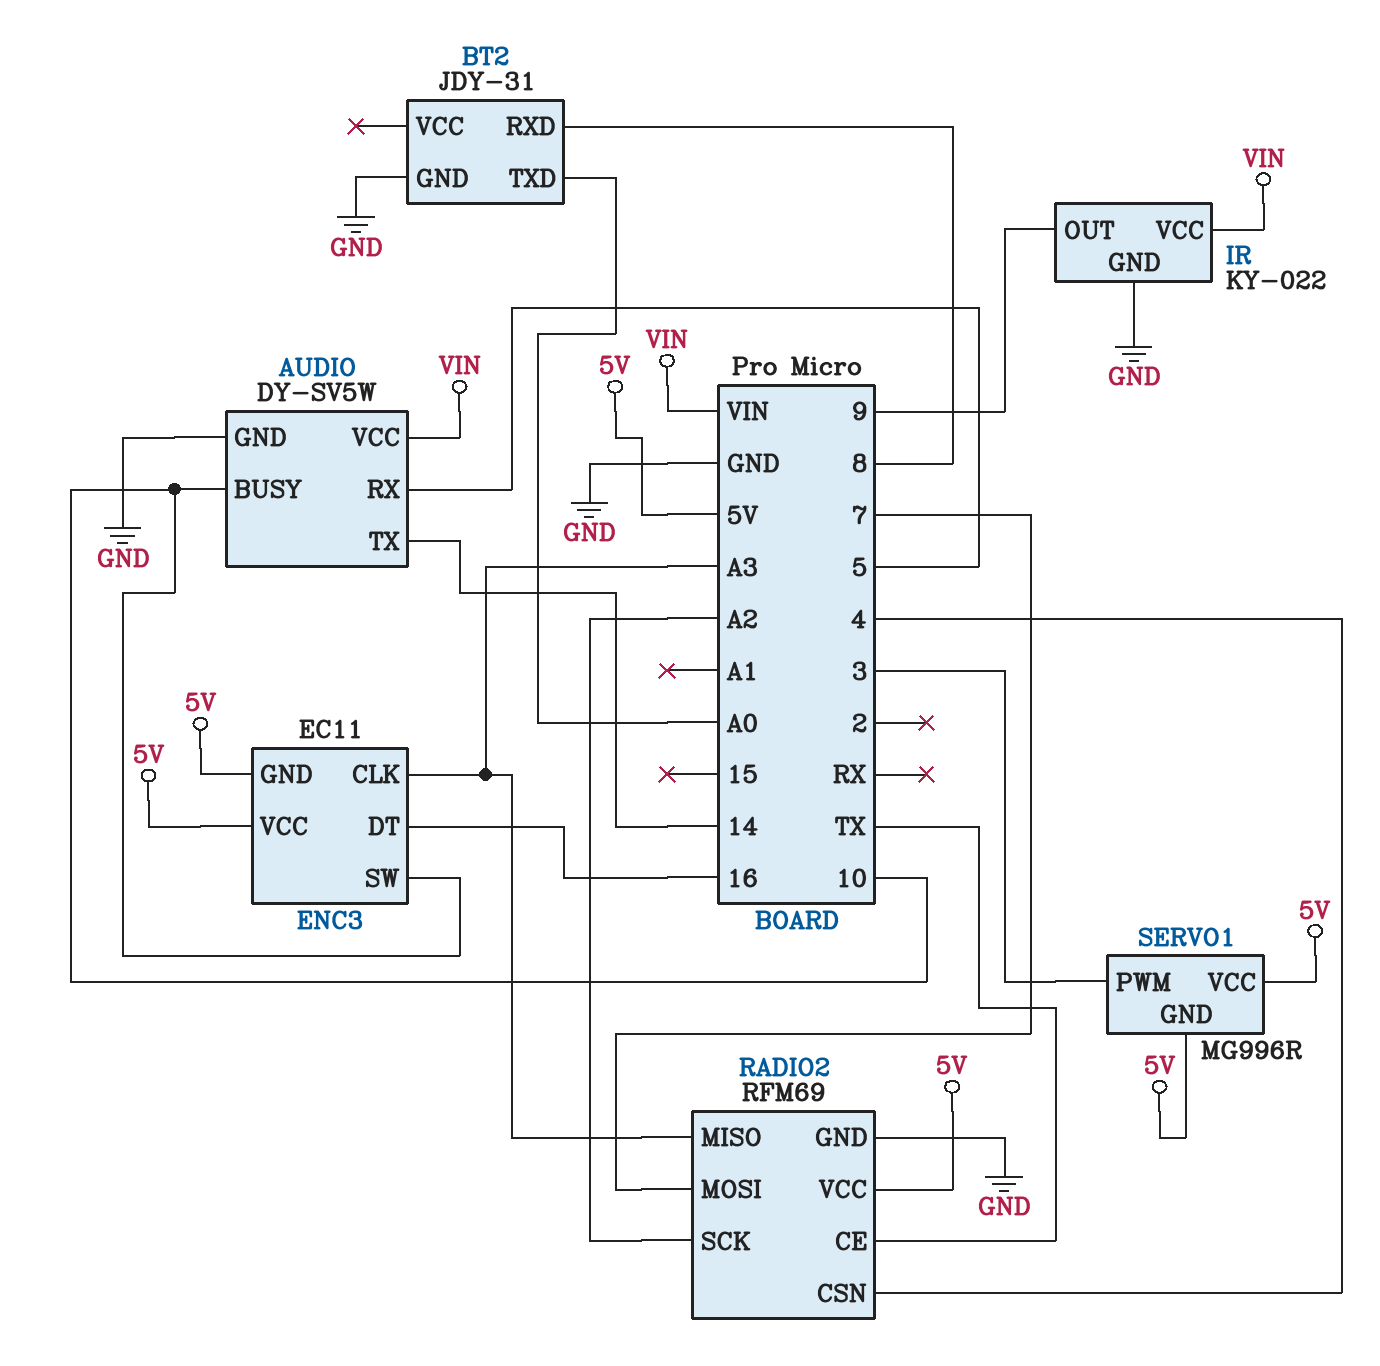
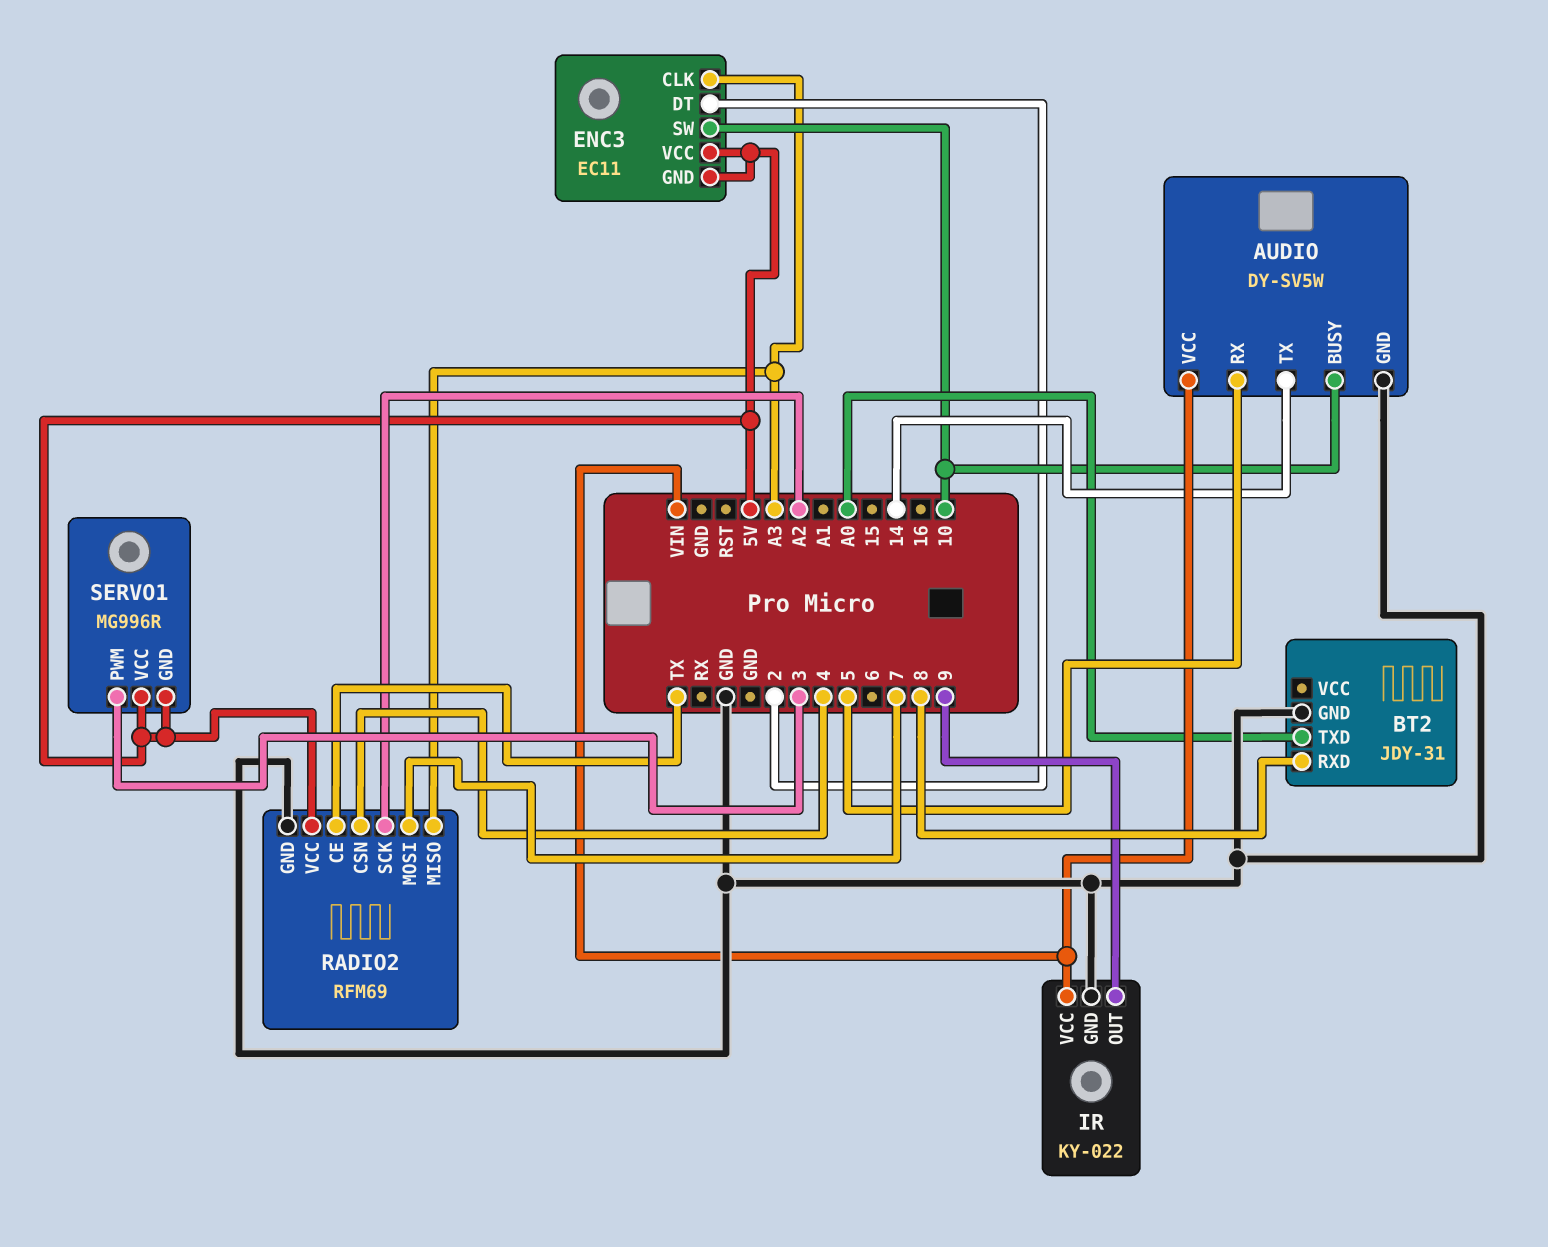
ENC3 pin DT: 16 -> 2

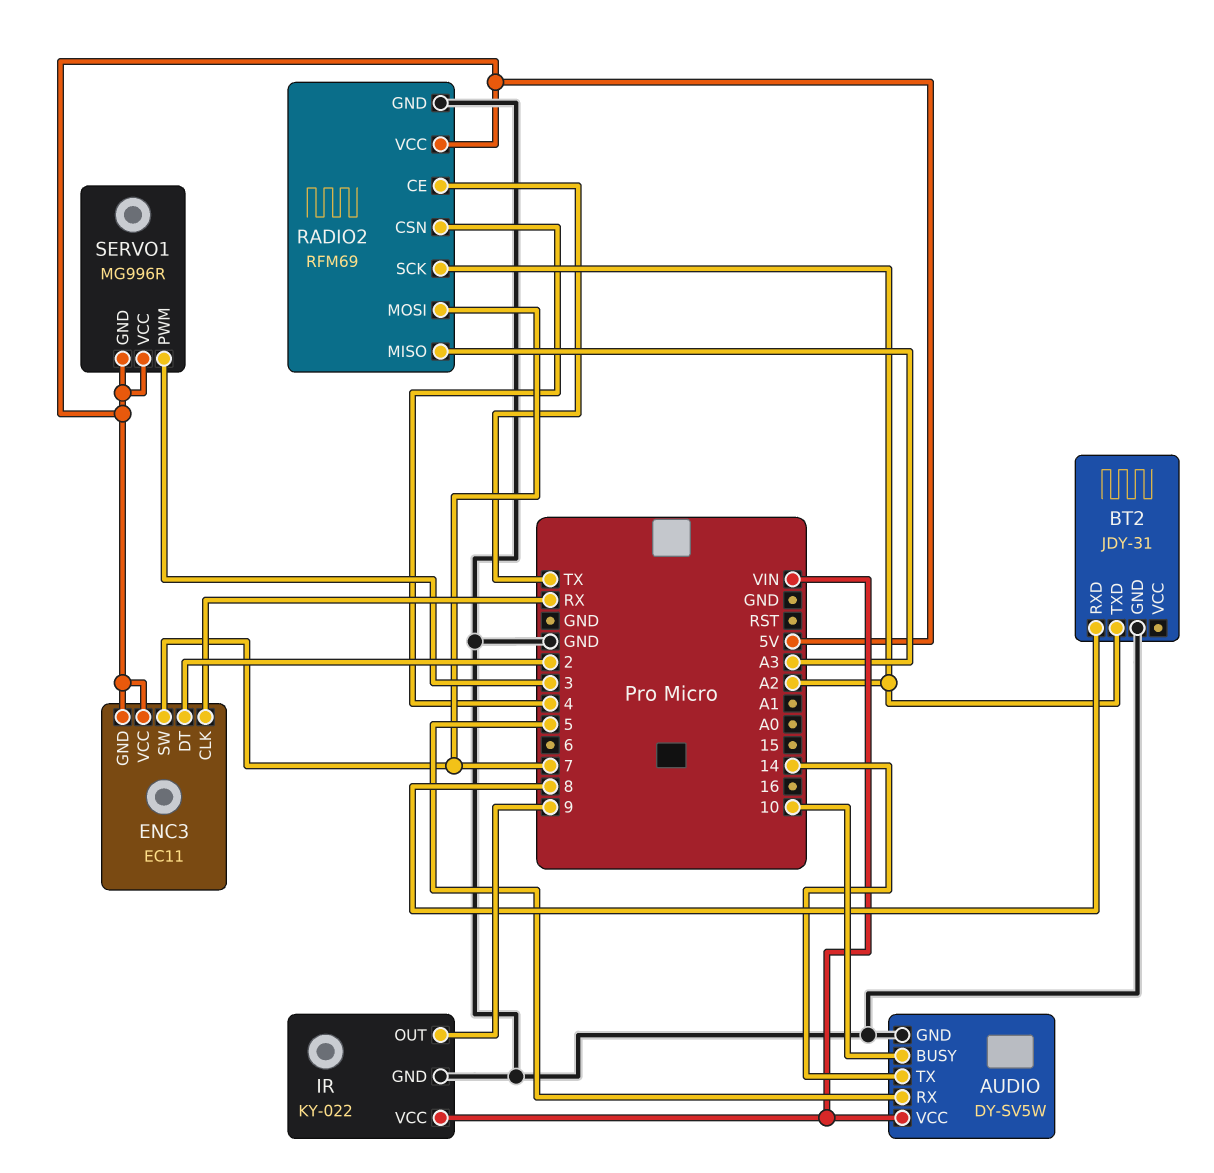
BT2 pin TXD: A0 -> A2
ENC3 pin CLK: A3 -> RX
ENC3 pin SW: 10 -> 7

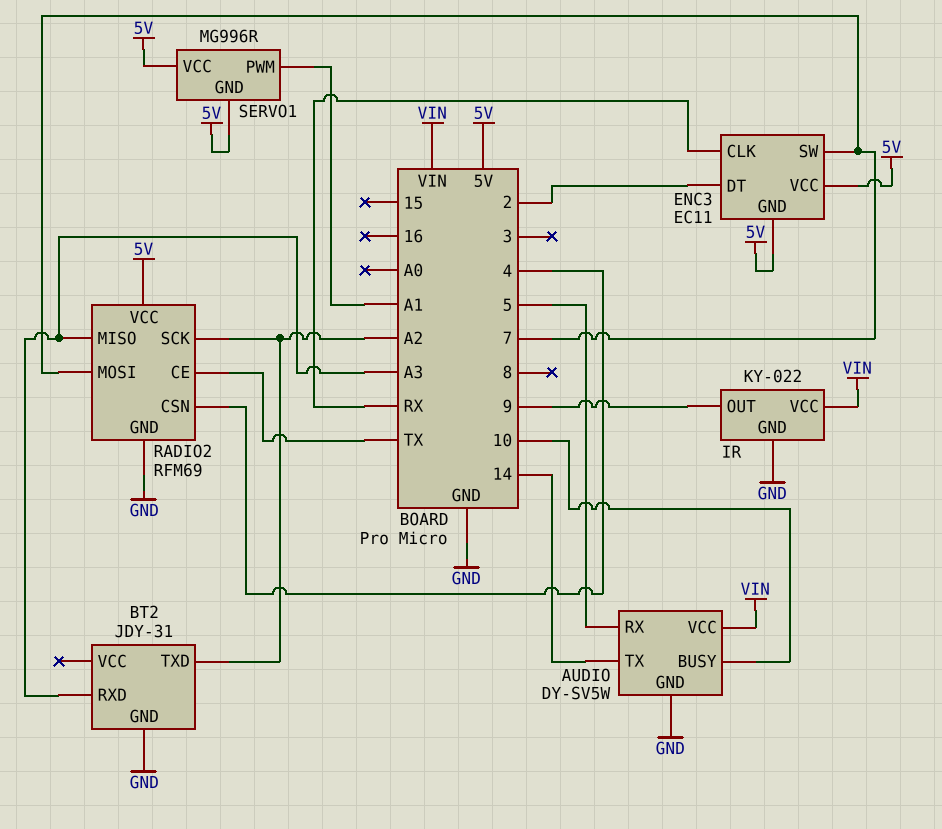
BT2 pin RXD: 8 -> A3
SERVO1 pin PWM: 3 -> A1

